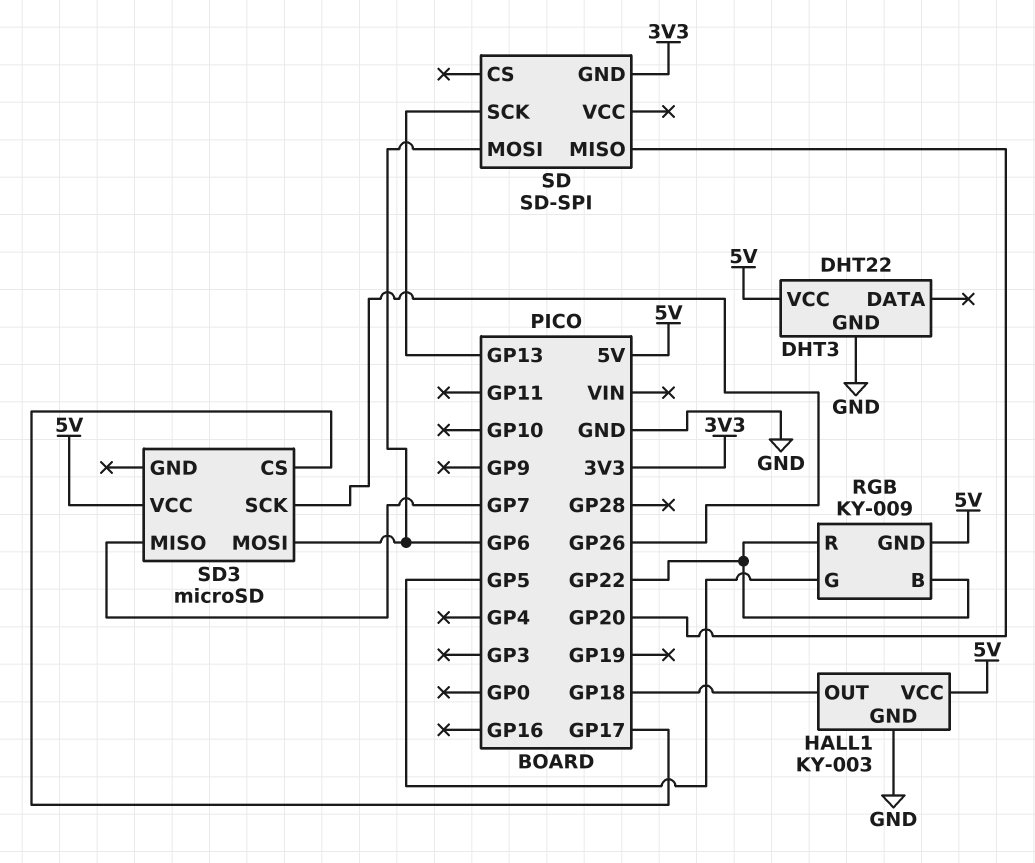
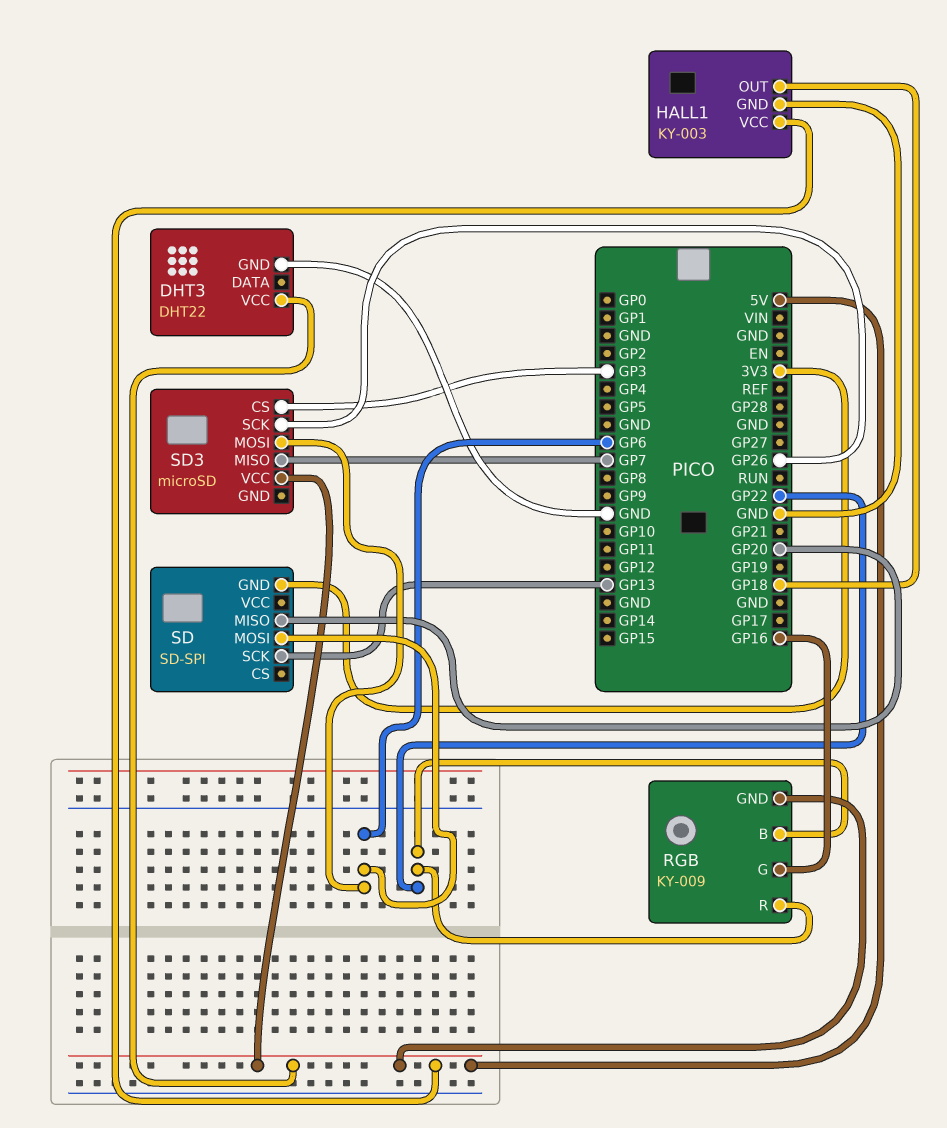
RGB pin G: GP5 -> GP16
SD3 pin CS: GP17 -> GP3

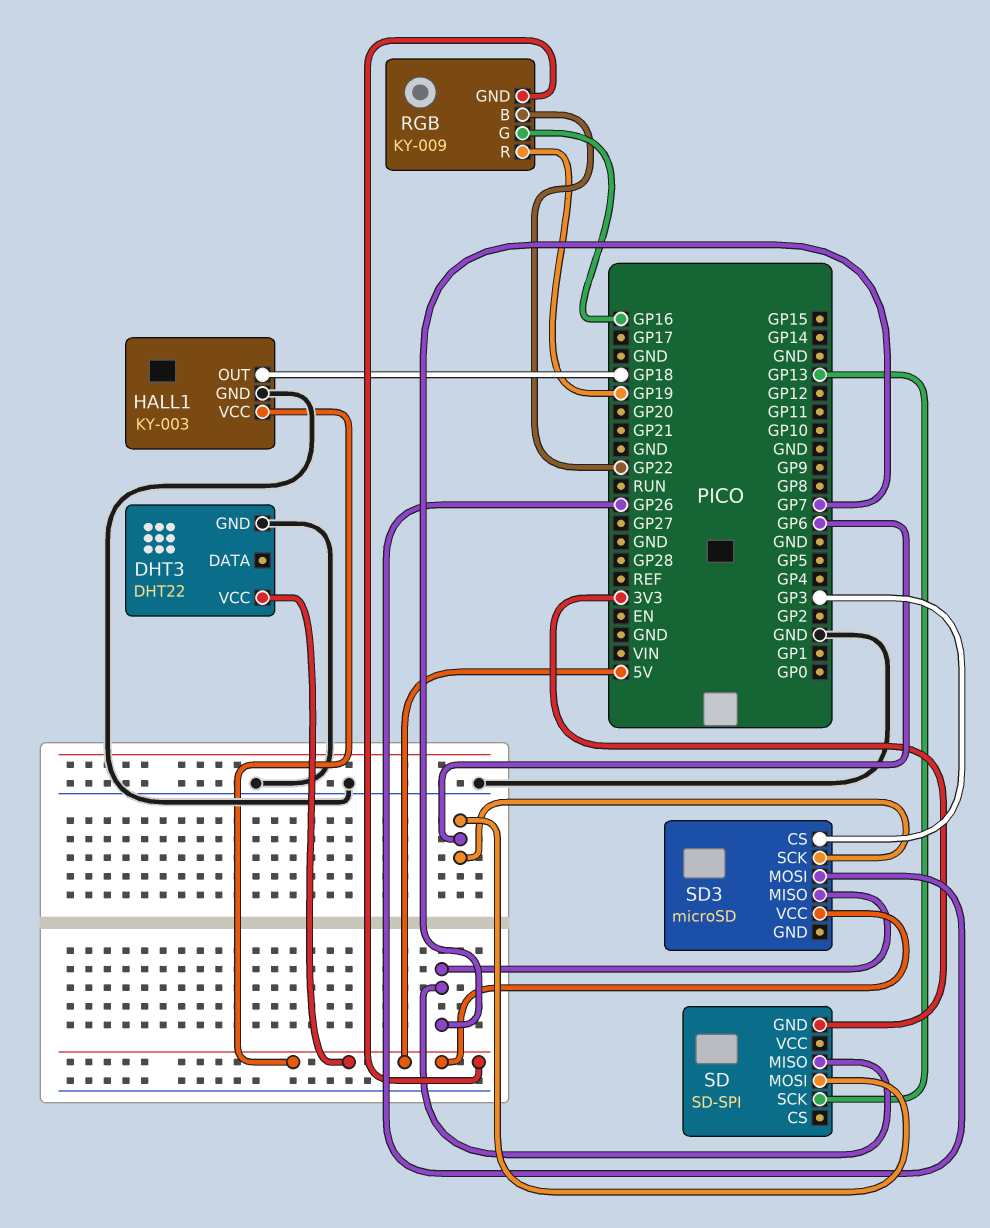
RGB pin R: GP22 -> GP19
SD pin MISO: GP20 -> GP7
SD3 pin MOSI: GP6 -> GP26
SD3 pin SCK: GP26 -> GP6

